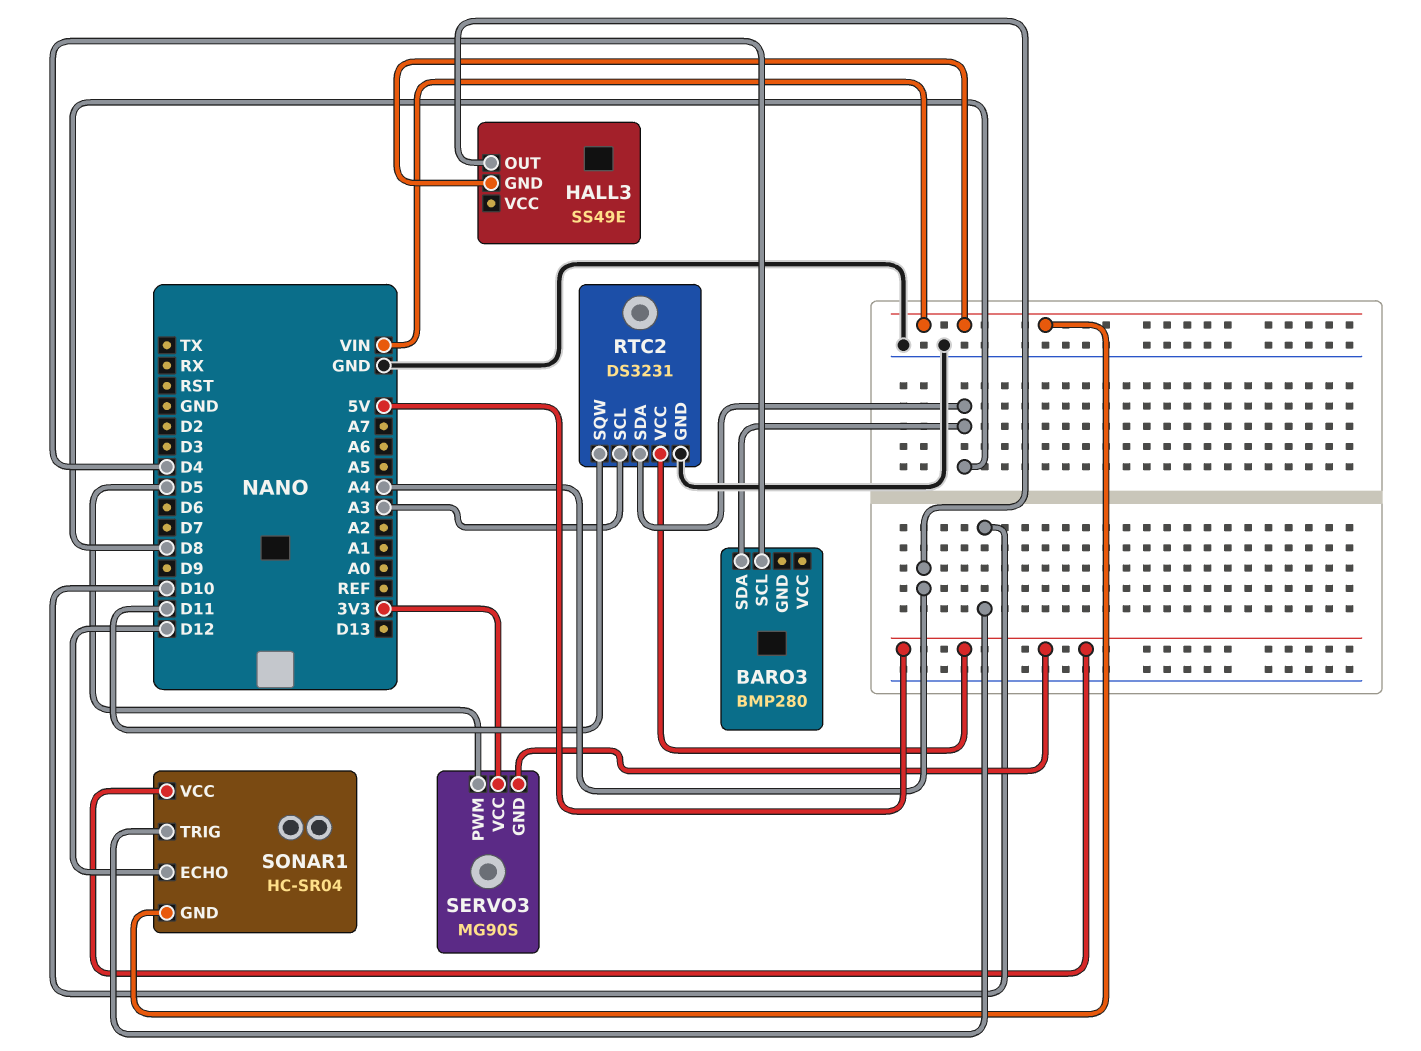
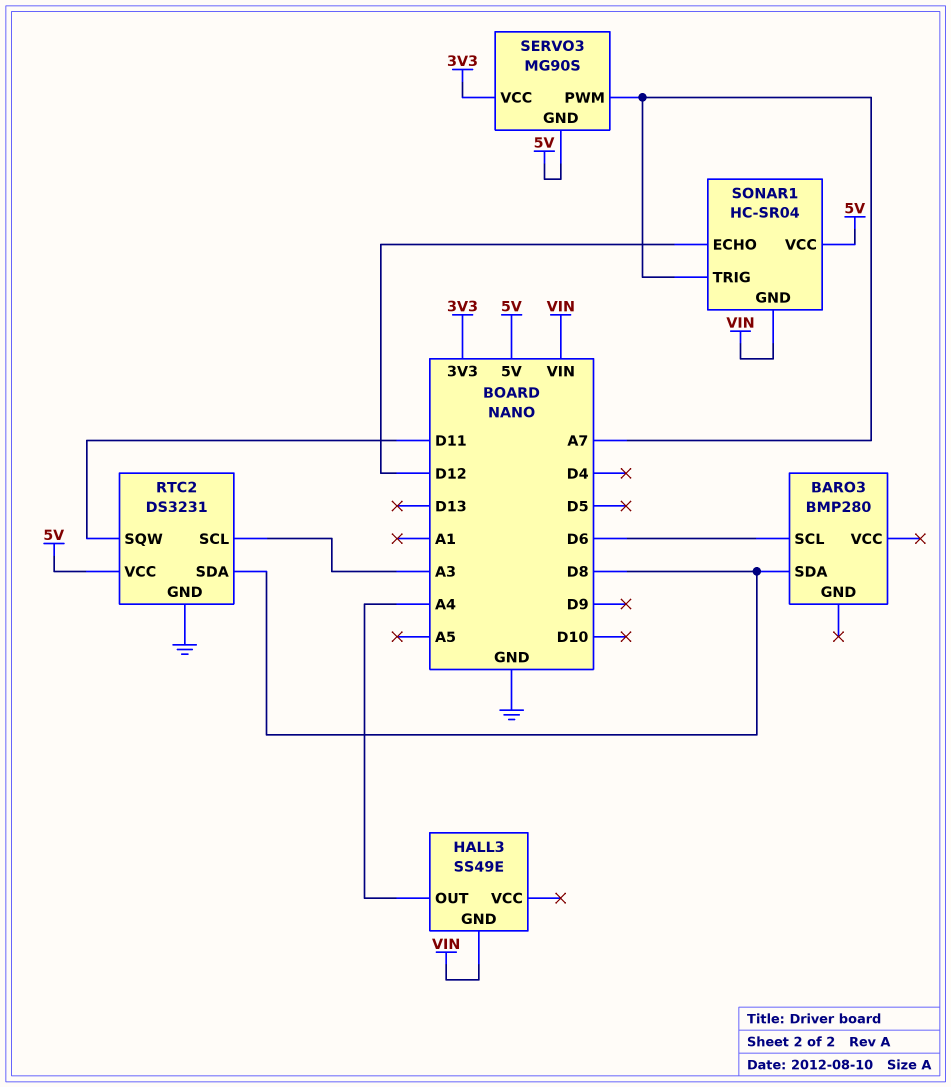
BARO3 pin SCL: D4 -> D6
SERVO3 pin PWM: D5 -> A7
SONAR1 pin TRIG: D10 -> A7

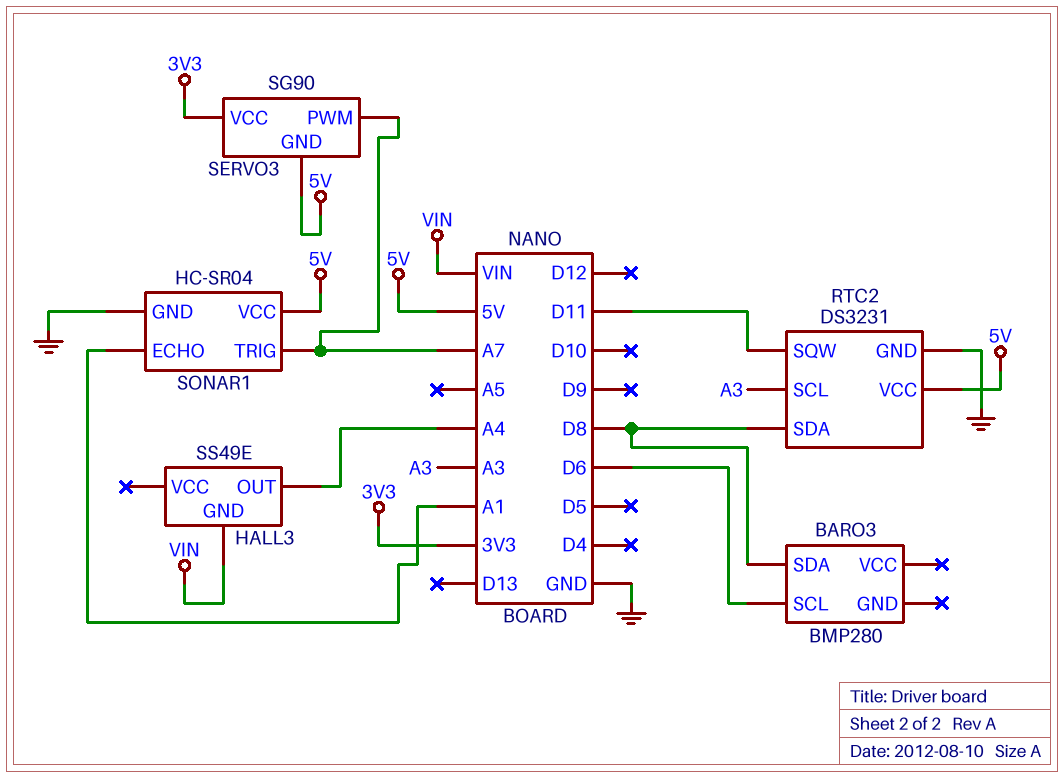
SERVO3: MG90S -> SG90
SONAR1 pin ECHO: D12 -> A1
SONAR1 pin GND: VIN -> GND

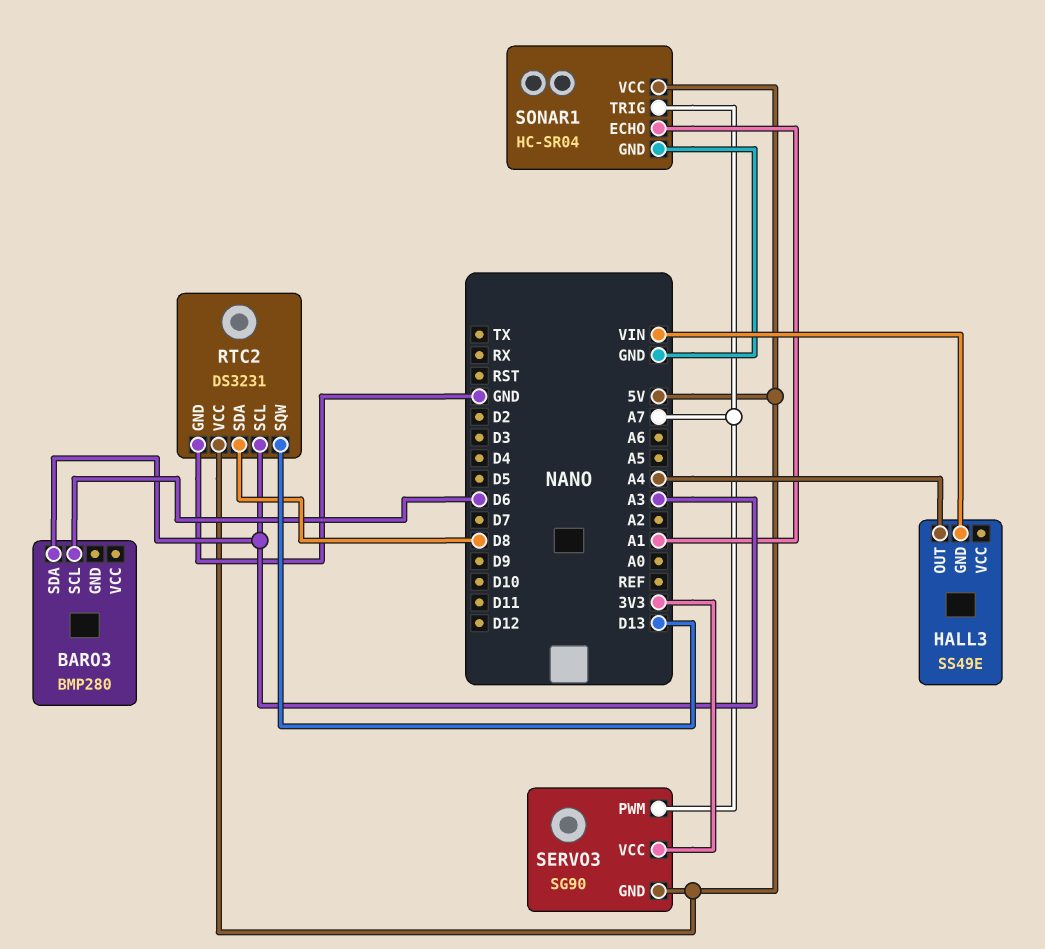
BARO3 pin SDA: D8 -> A3
RTC2 pin SQW: D11 -> D13

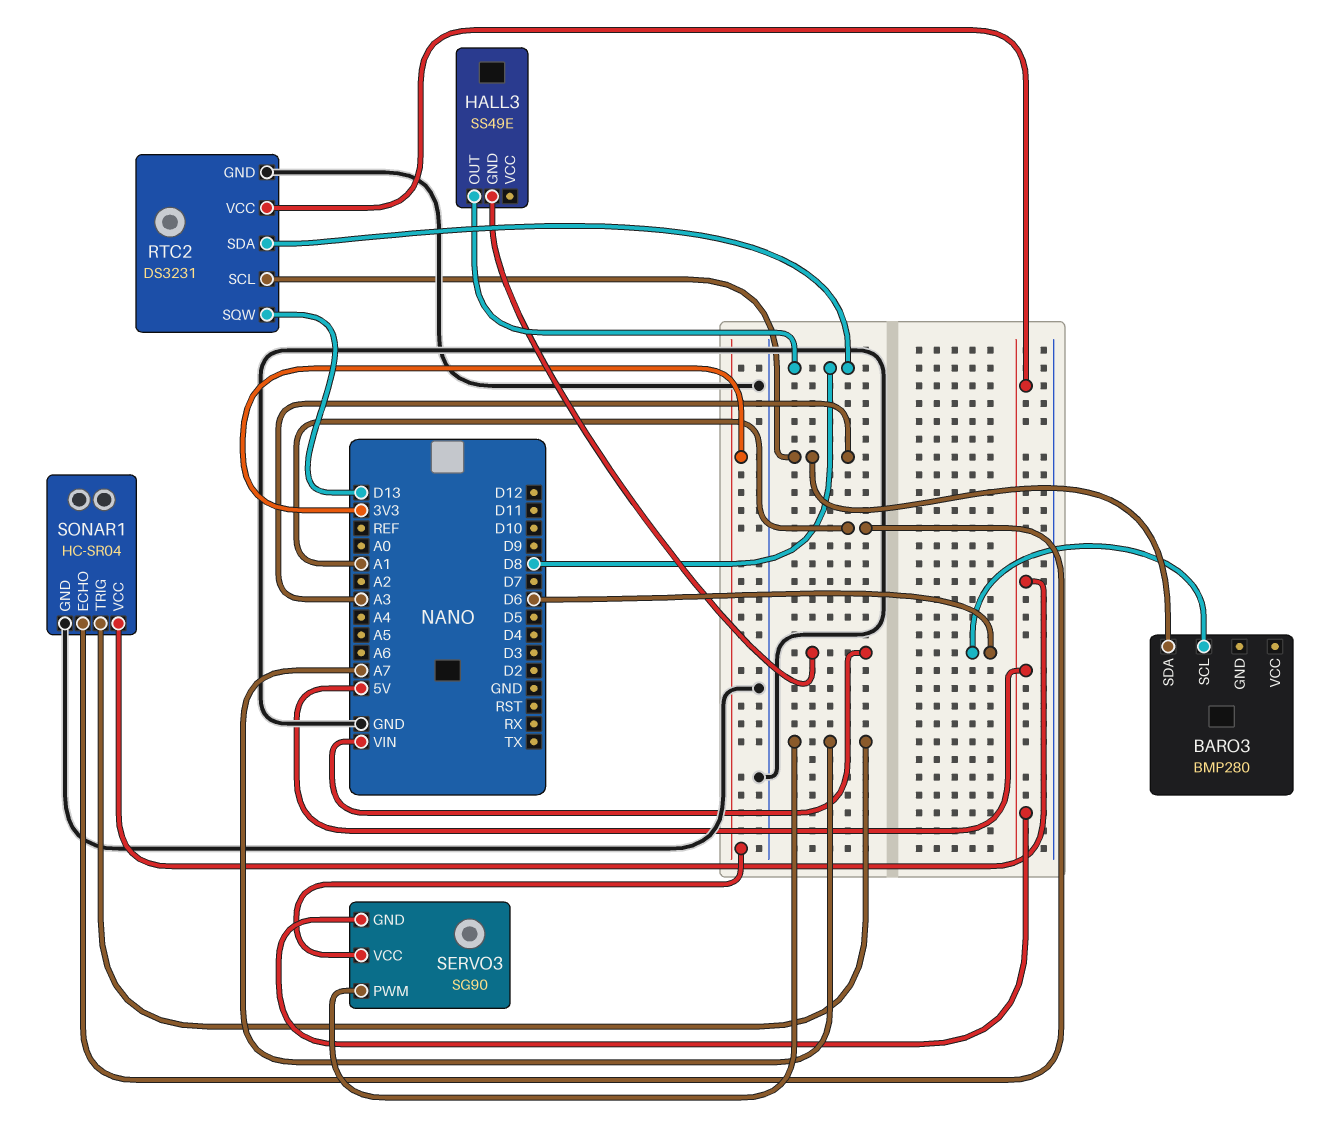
HALL3 pin OUT: A4 -> D8

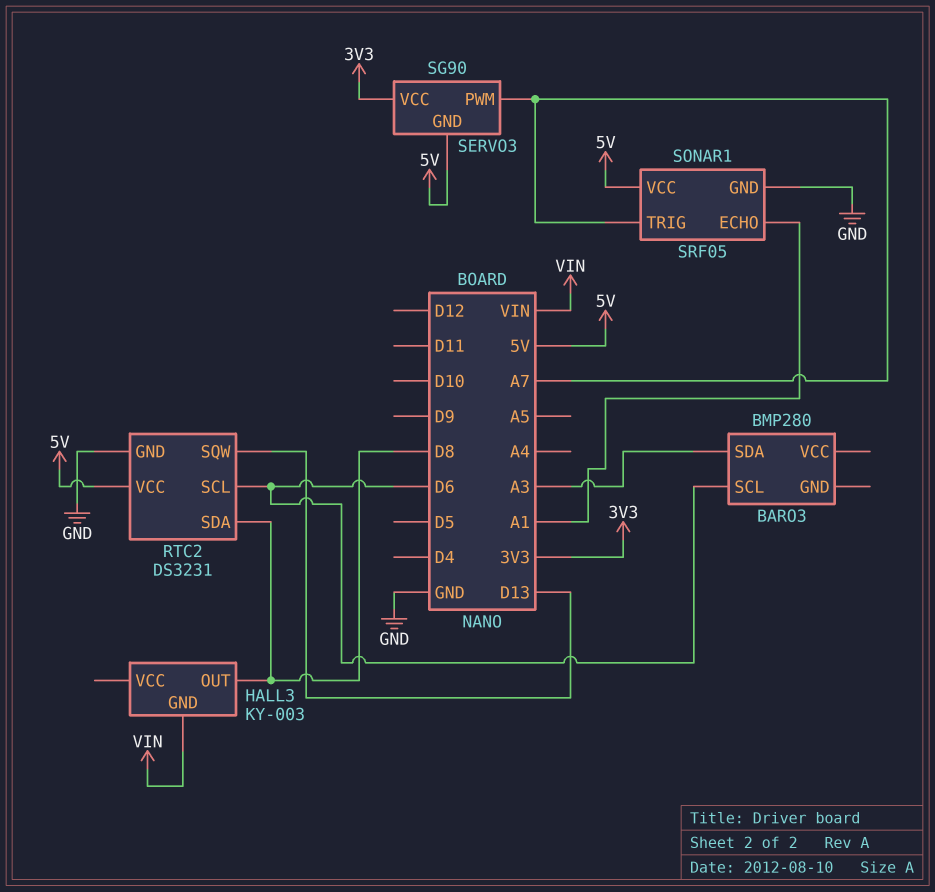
HALL3: SS49E -> KY-003
RTC2 pin SCL: A3 -> D6
SONAR1: HC-SR04 -> SRF05

